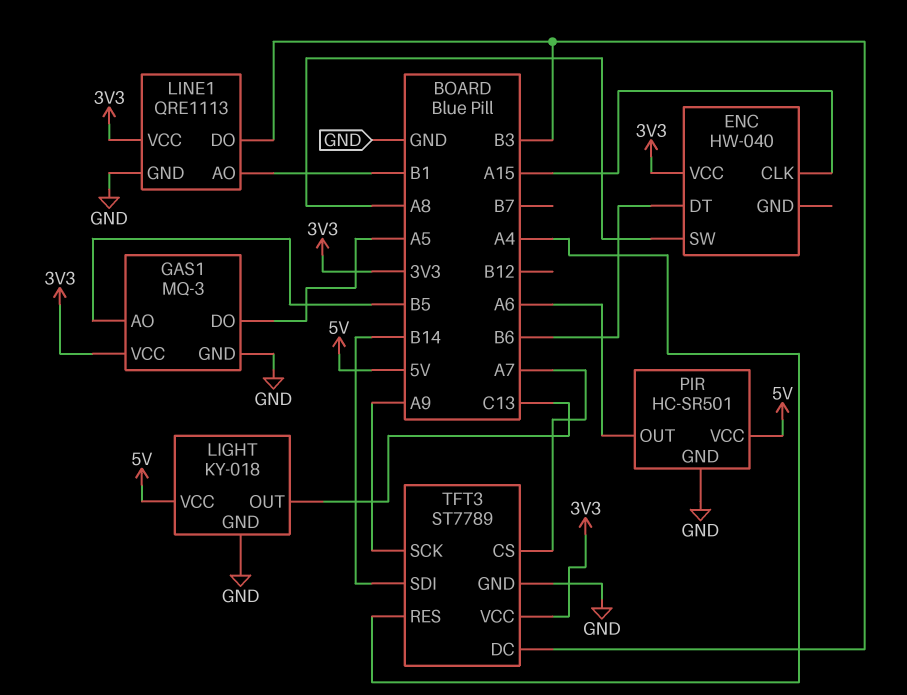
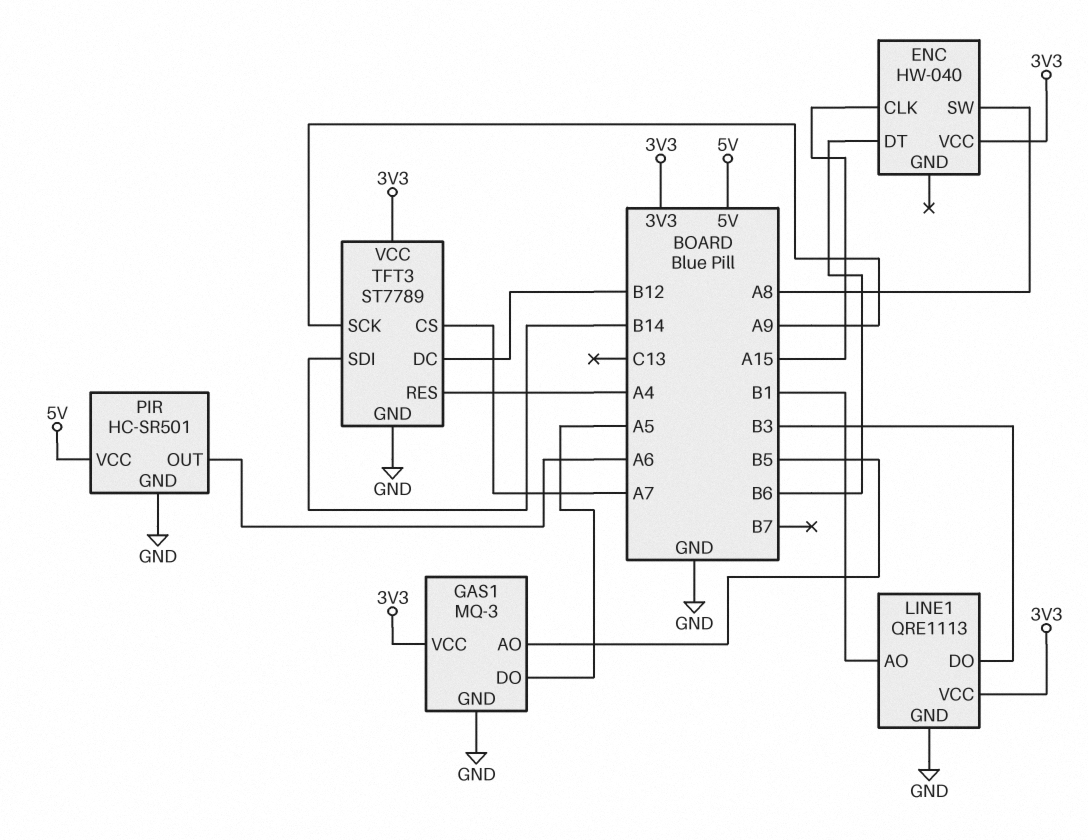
LIGHT: KY-018 -> none
LIGHT pin GND: GND -> none
LIGHT pin OUT: C13 -> none
LIGHT pin VCC: 5V -> none
TFT3 pin DC: B3 -> B12

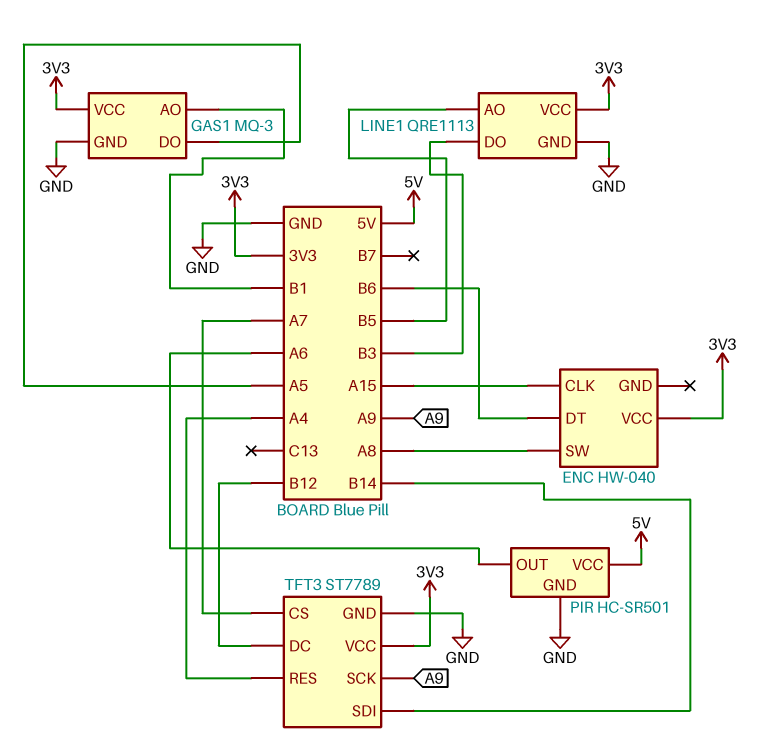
GAS1 pin AO: B5 -> B1
LINE1 pin AO: B1 -> B5

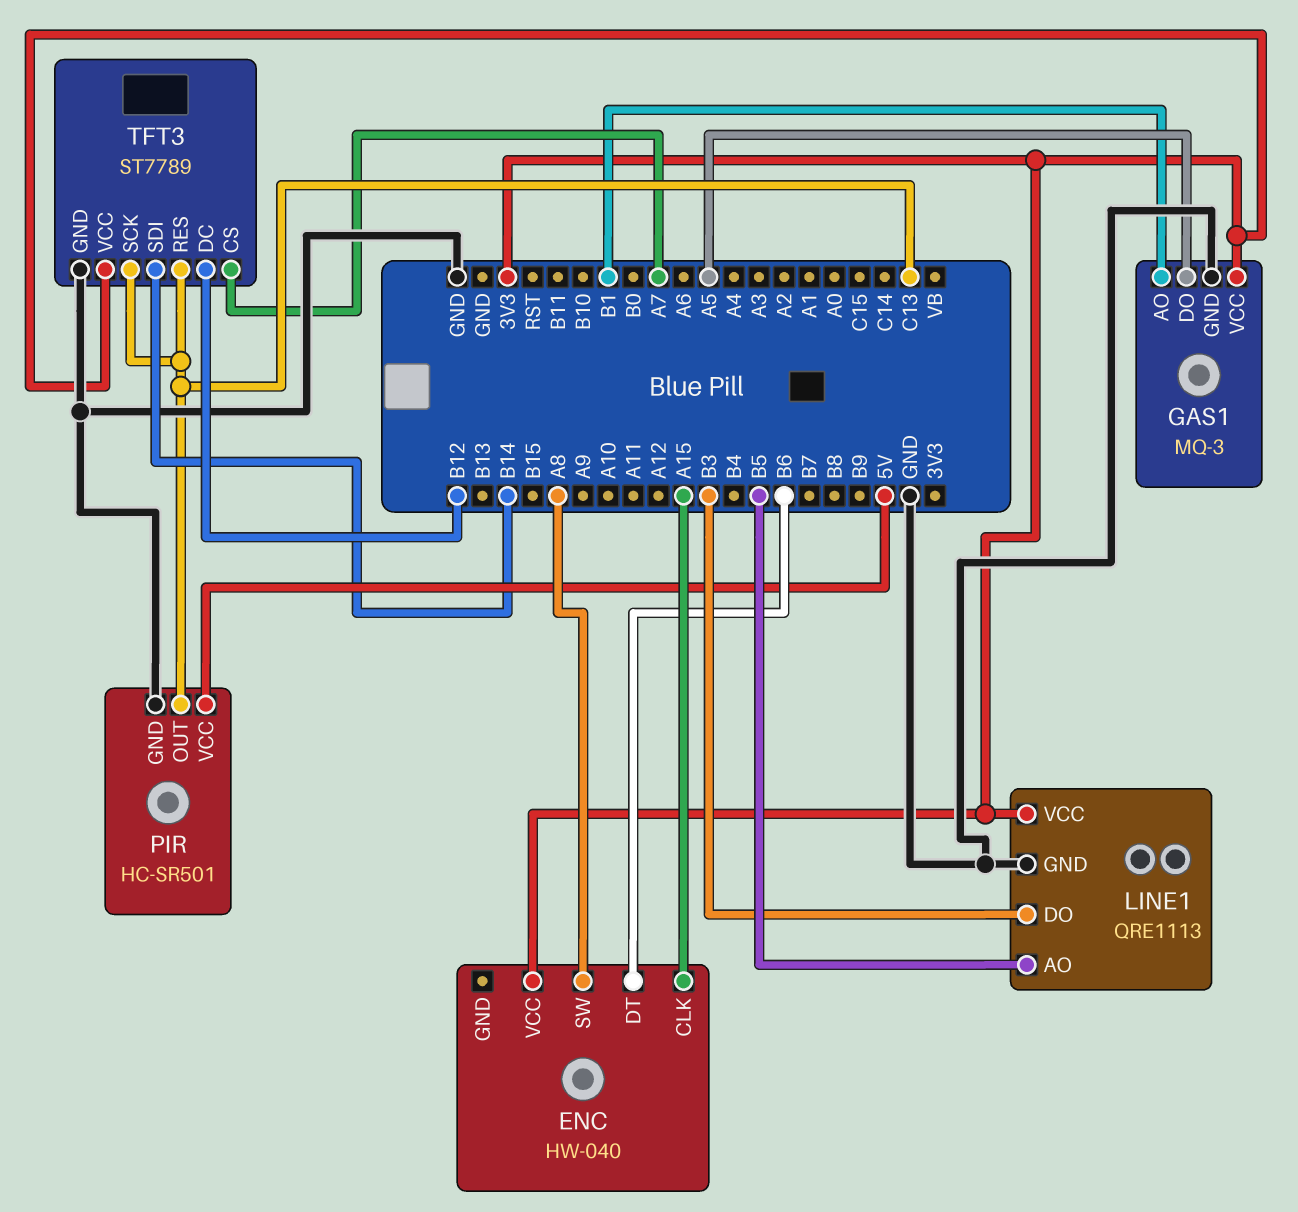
PIR pin OUT: A6 -> C13
TFT3 pin RES: A4 -> C13
TFT3 pin SCK: A9 -> C13

